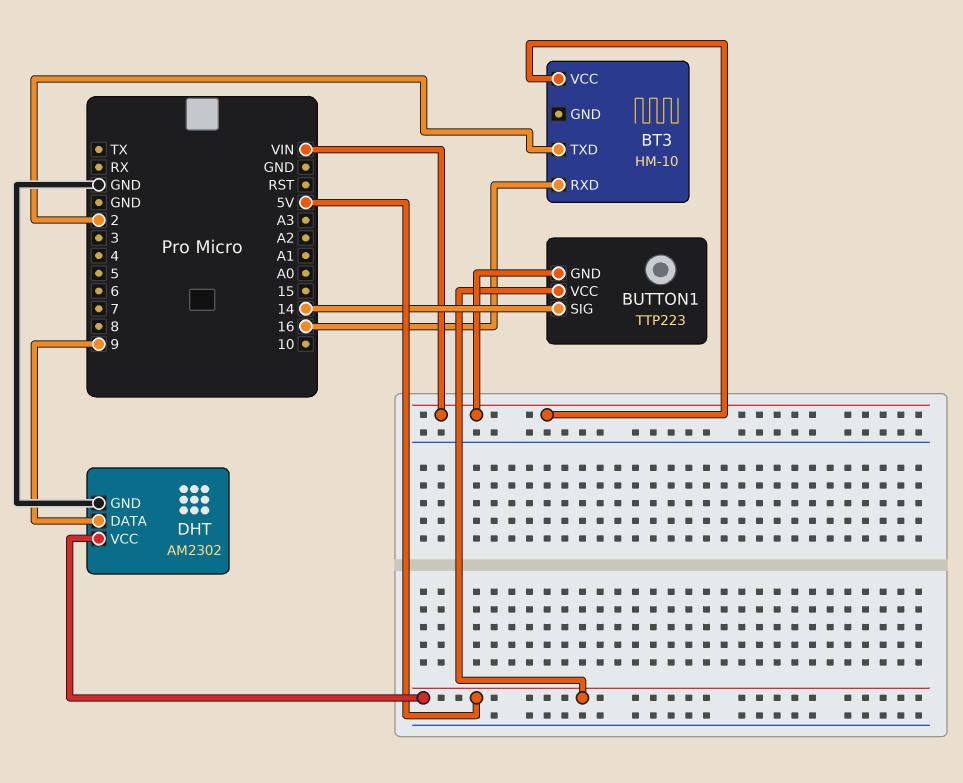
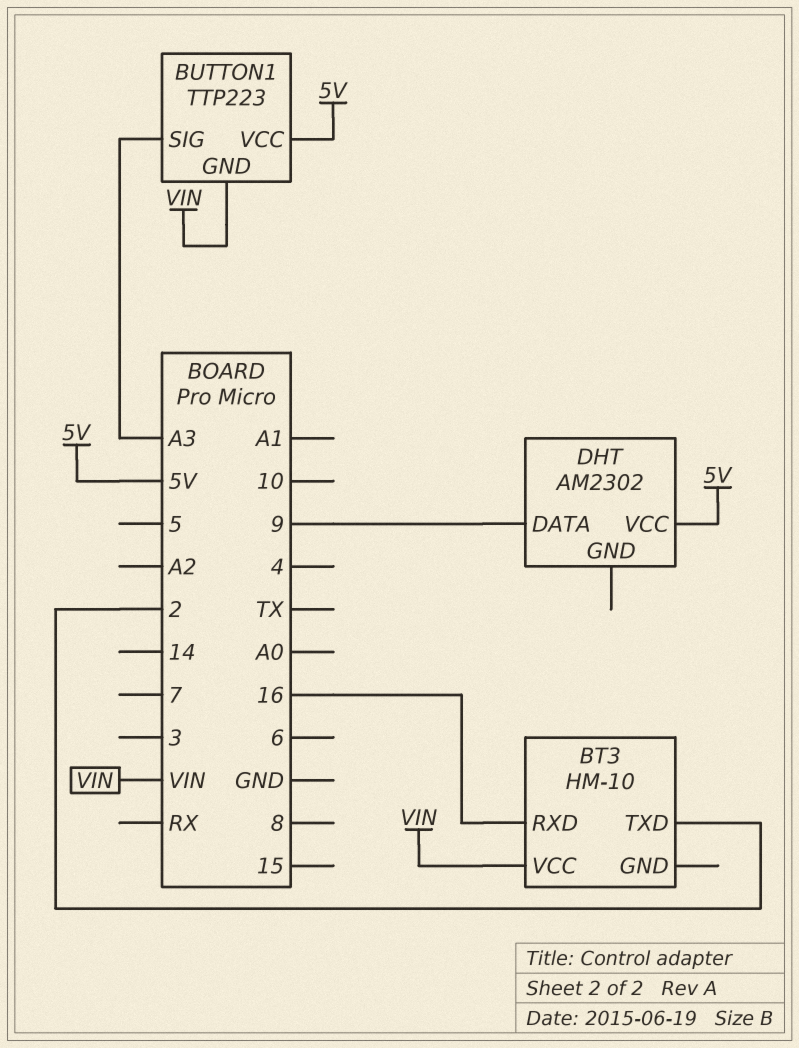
BUTTON1 pin SIG: 14 -> A3
DHT pin GND: GND -> none

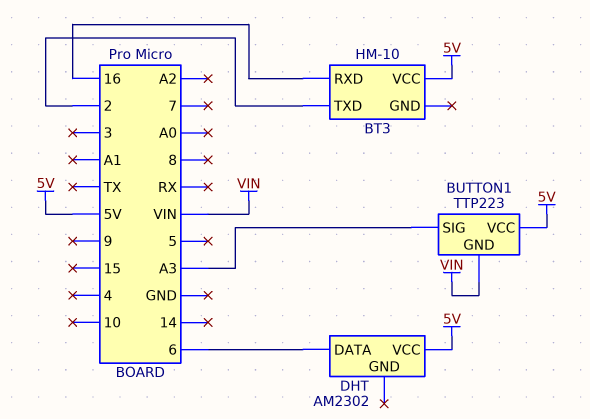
BT3 pin VCC: VIN -> 5V
DHT pin DATA: 9 -> 6

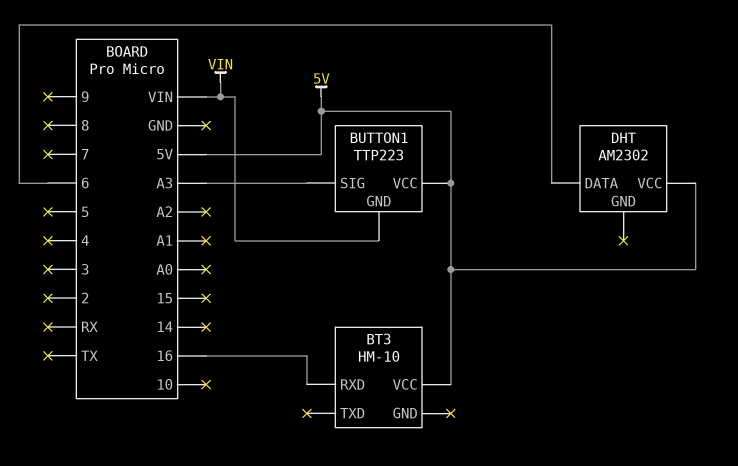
BT3 pin TXD: 2 -> none

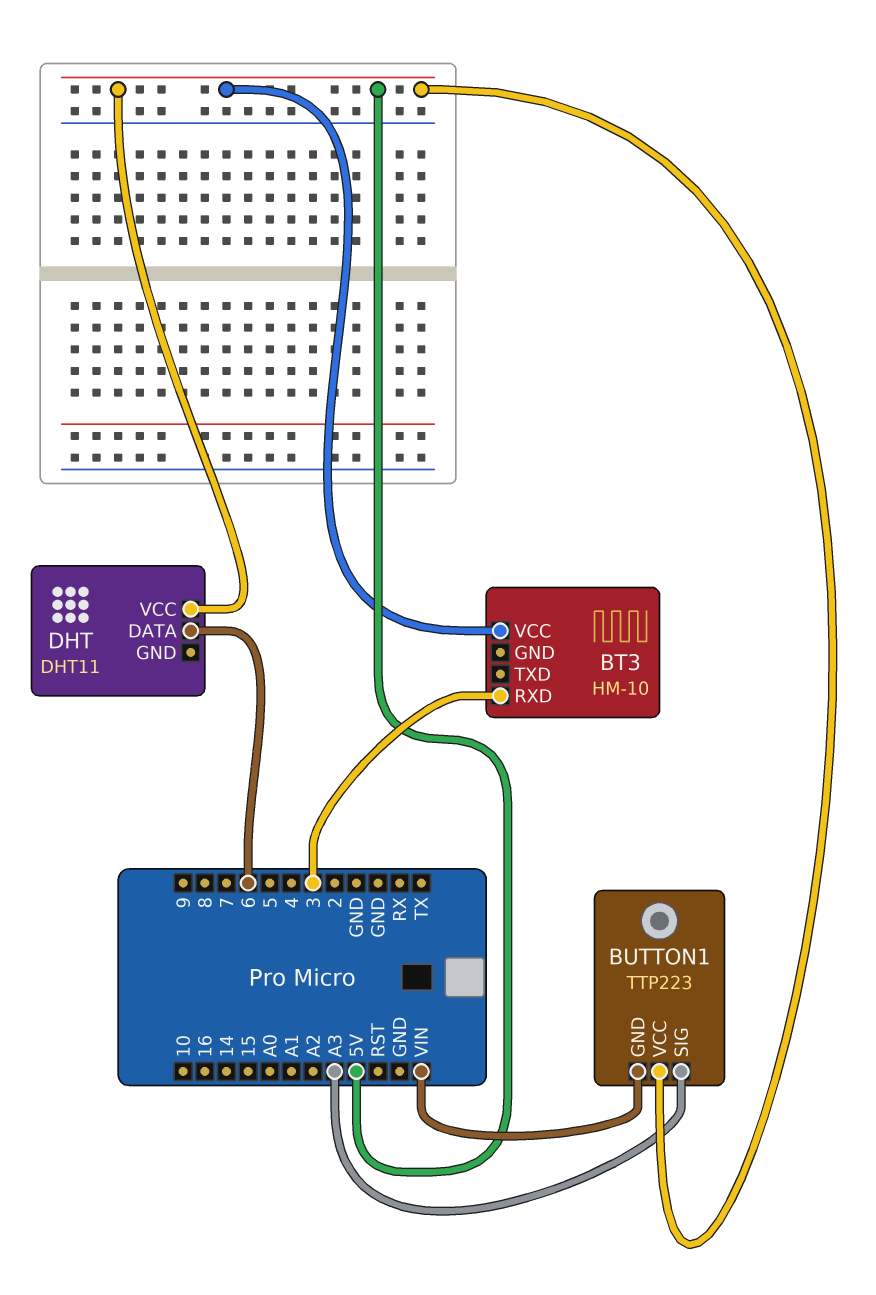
BT3 pin RXD: 16 -> 3
DHT: AM2302 -> DHT11

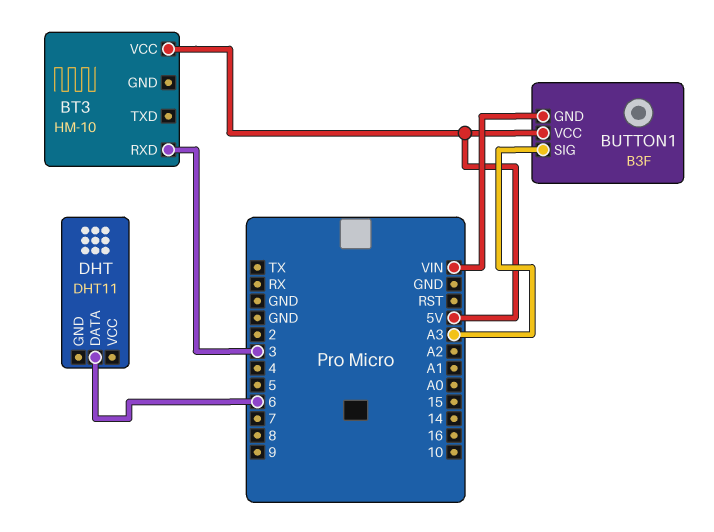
BUTTON1: TTP223 -> B3F
DHT pin VCC: 5V -> none

